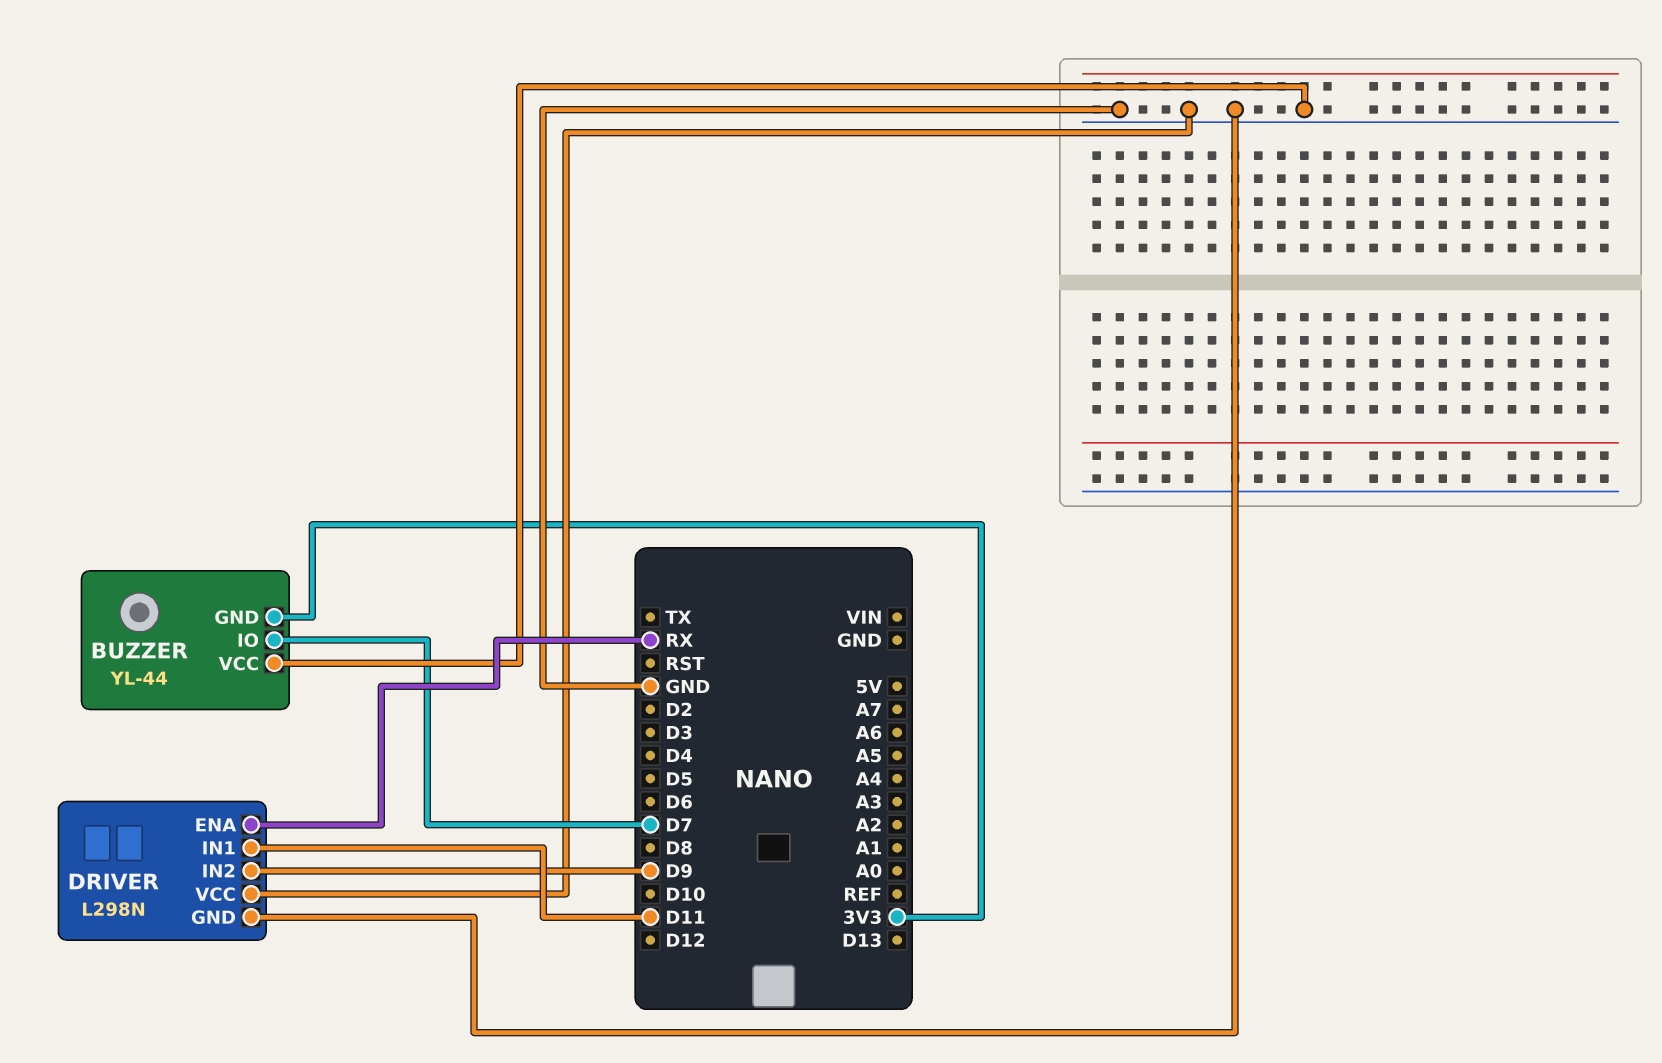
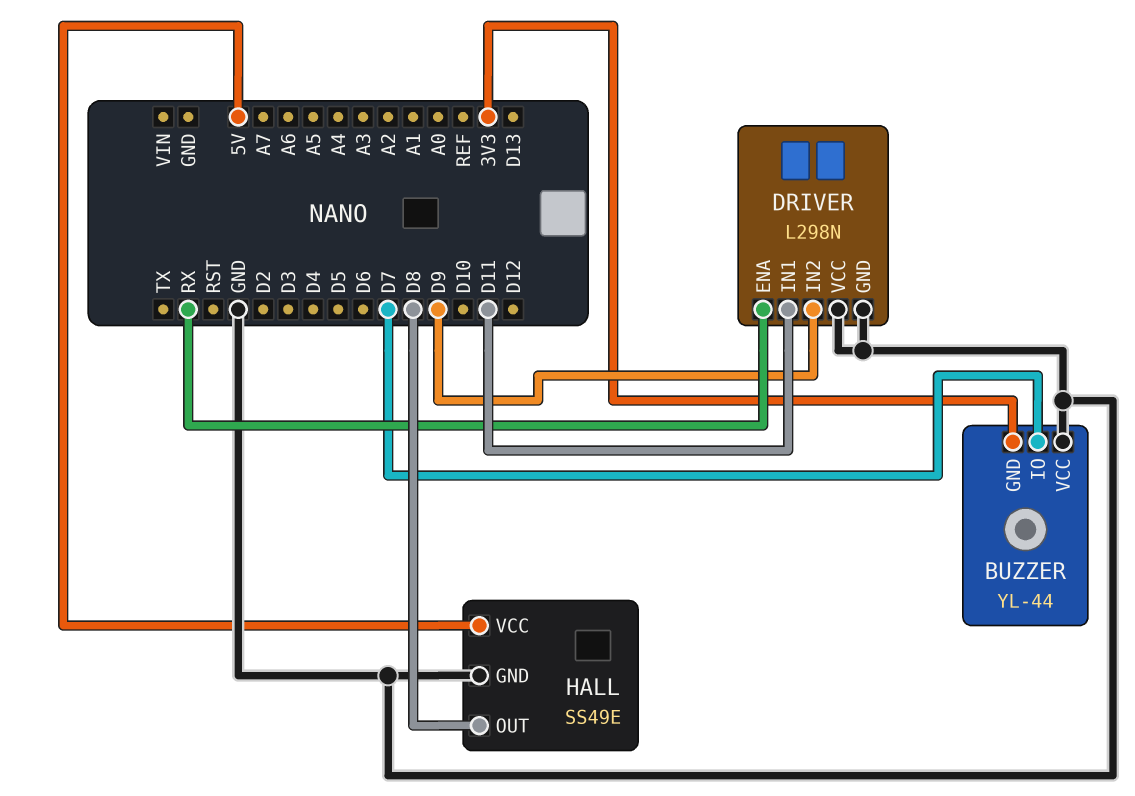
HALL: none -> SS49E
HALL pin GND: none -> GND
HALL pin OUT: none -> D8
HALL pin VCC: none -> 5V

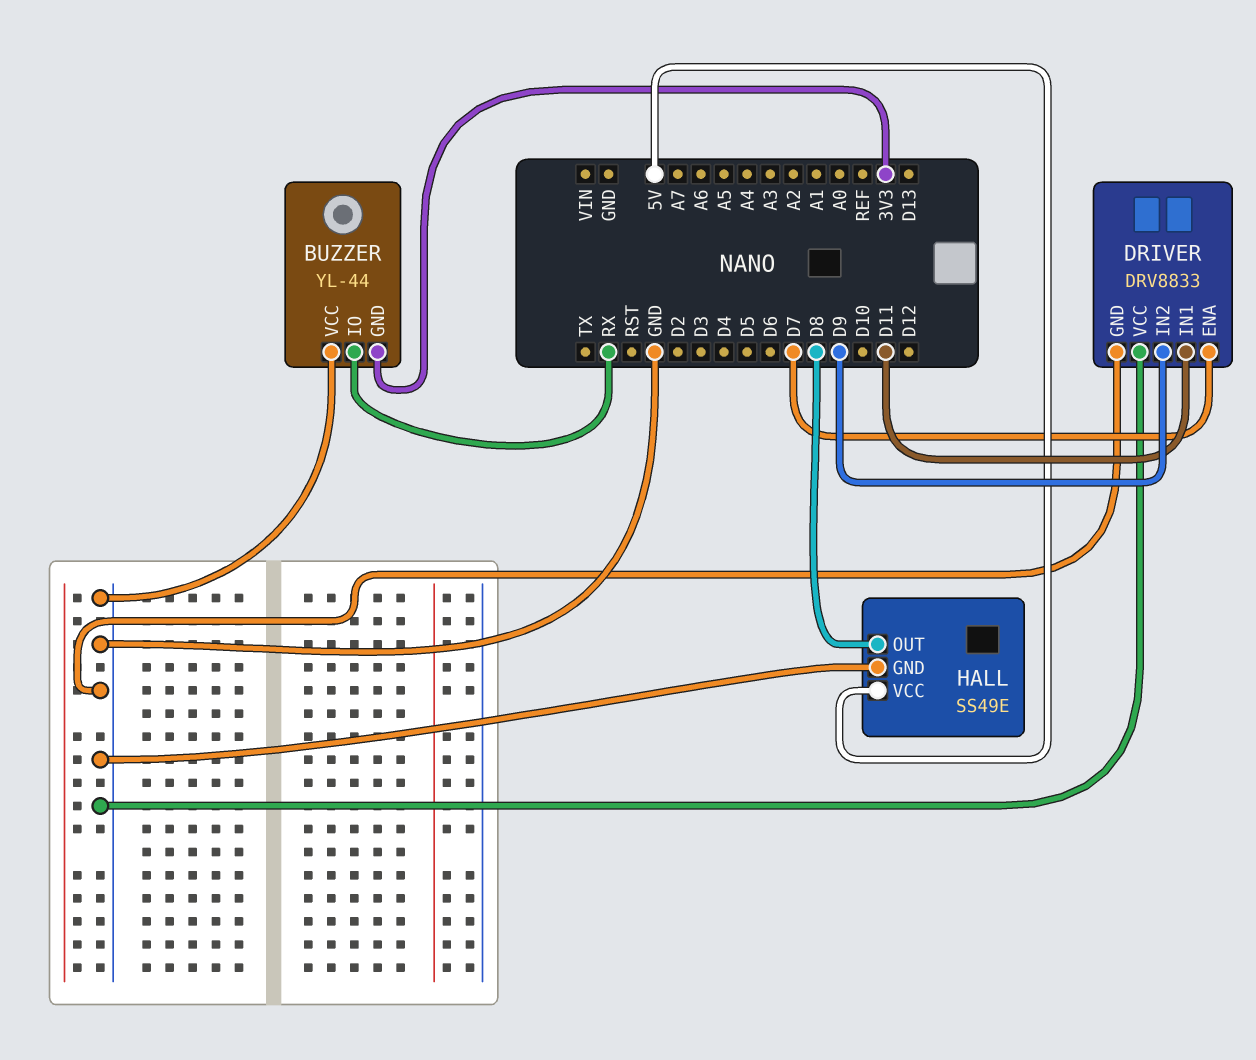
BUZZER pin IO: D7 -> RX
DRIVER: L298N -> DRV8833
DRIVER pin ENA: RX -> D7

